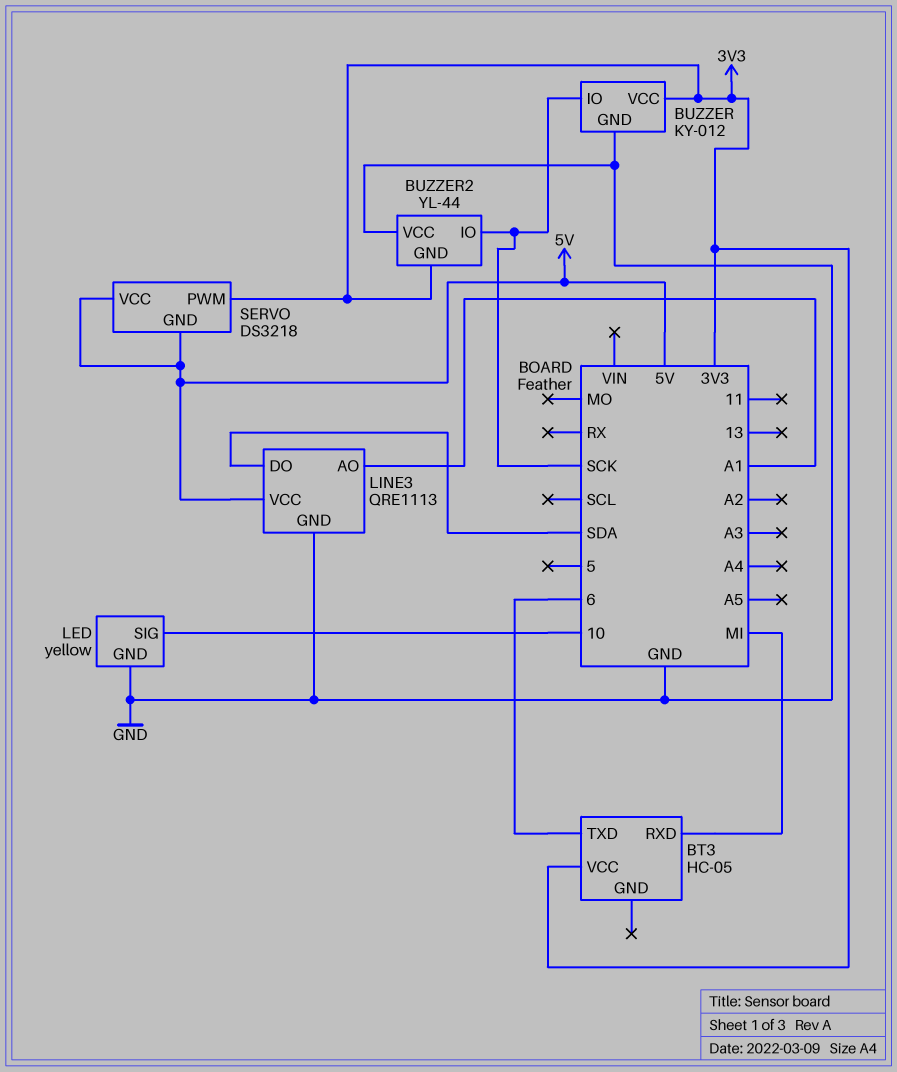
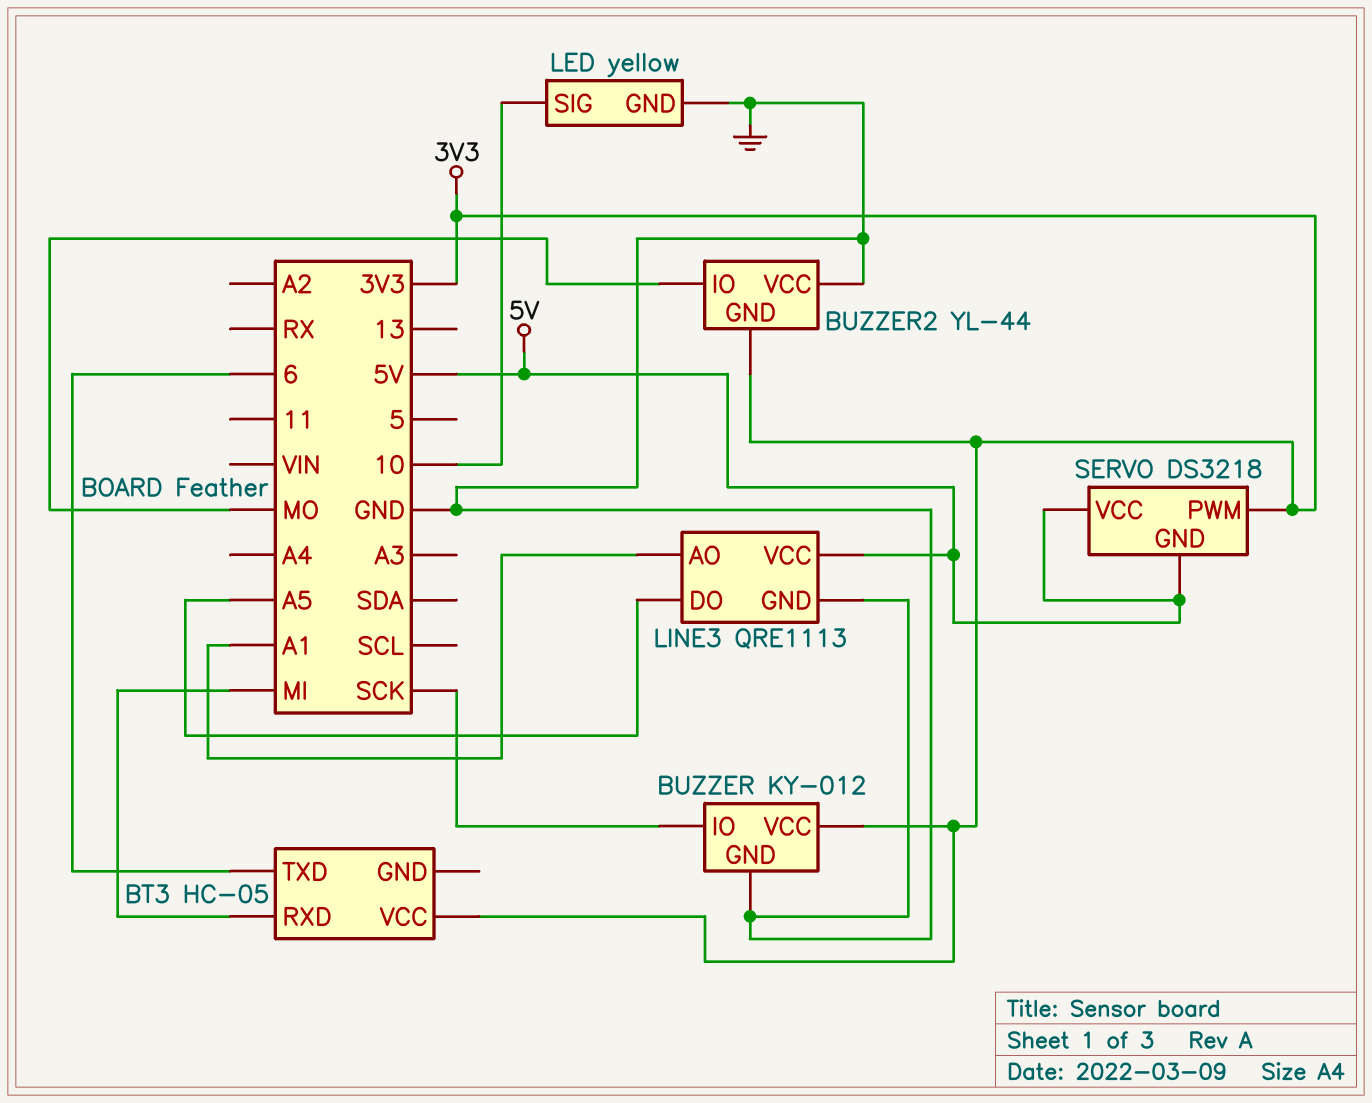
BUZZER2 pin IO: SCK -> MO
LINE3 pin DO: SDA -> A5

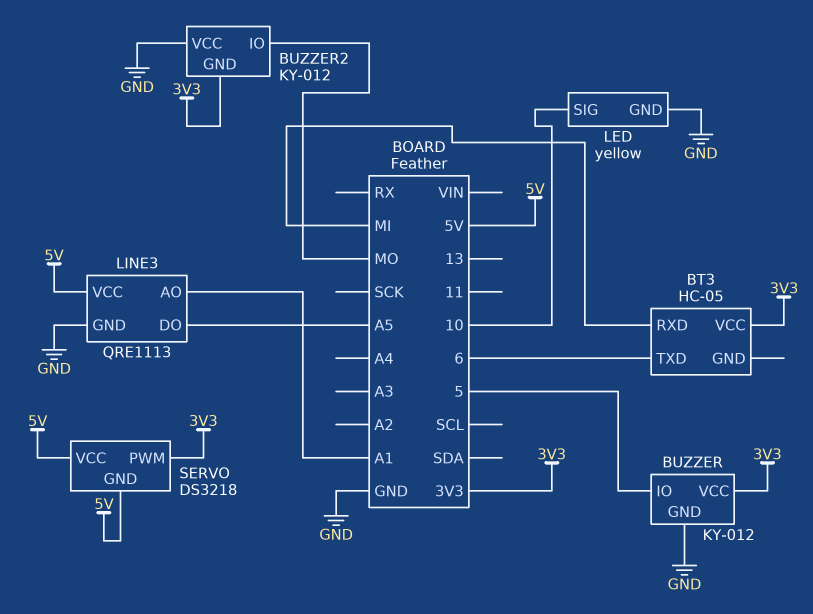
BUZZER pin IO: SCK -> 5
BUZZER2: YL-44 -> KY-012

